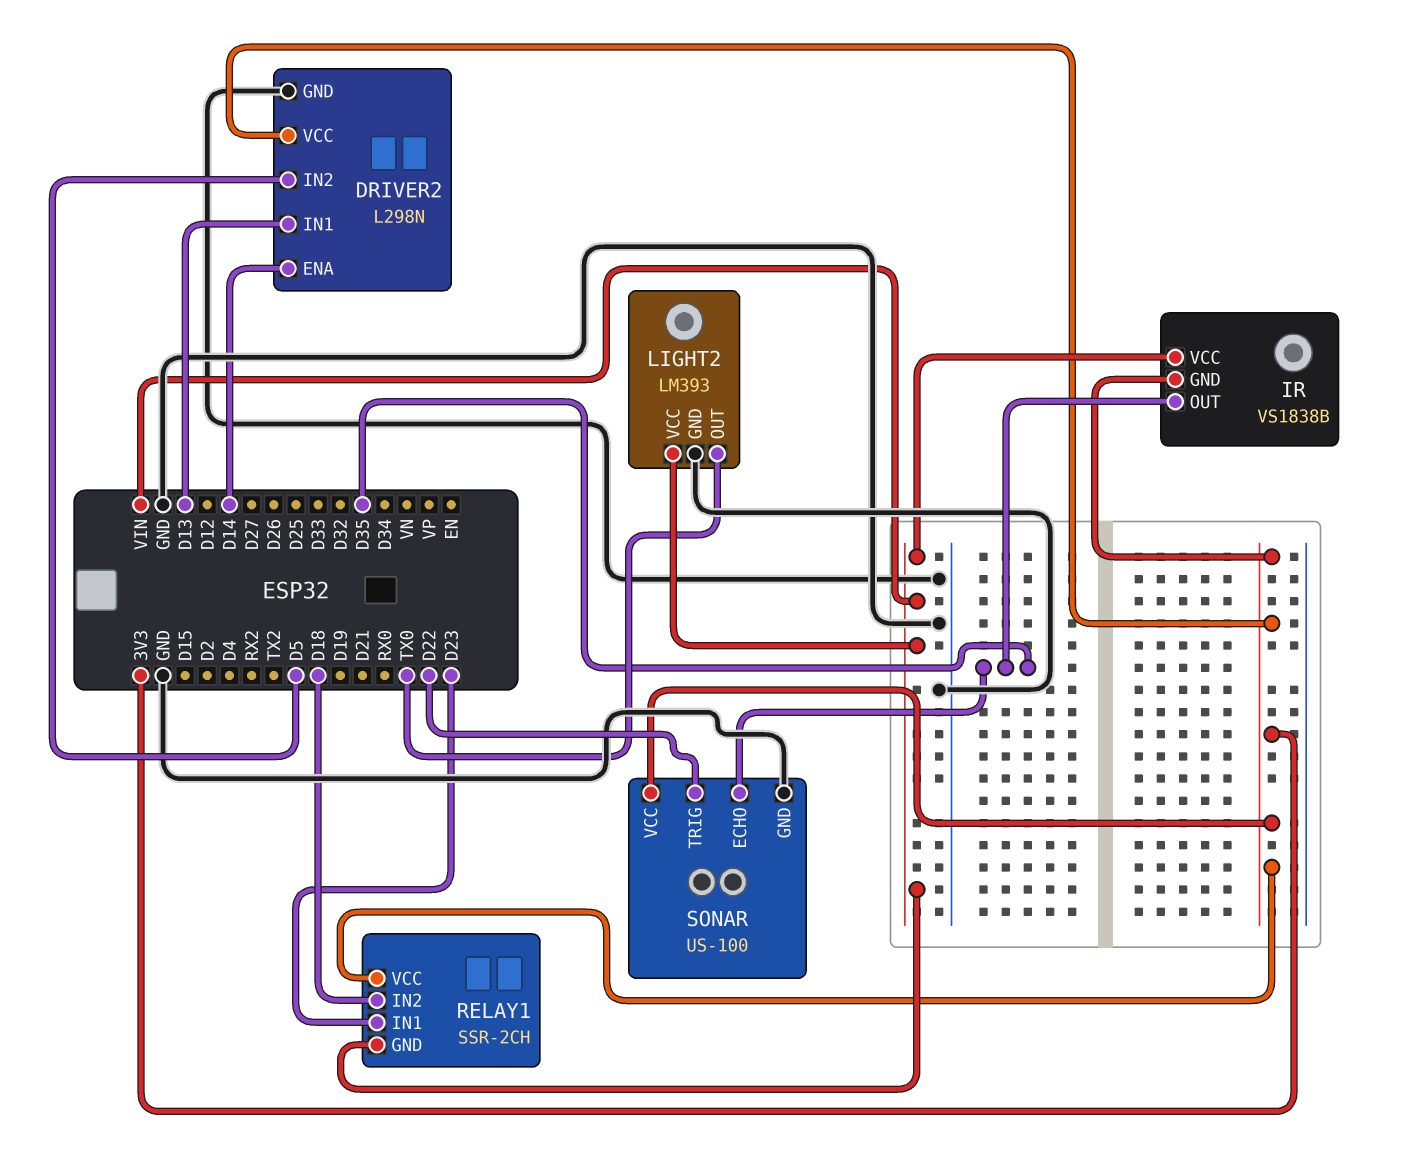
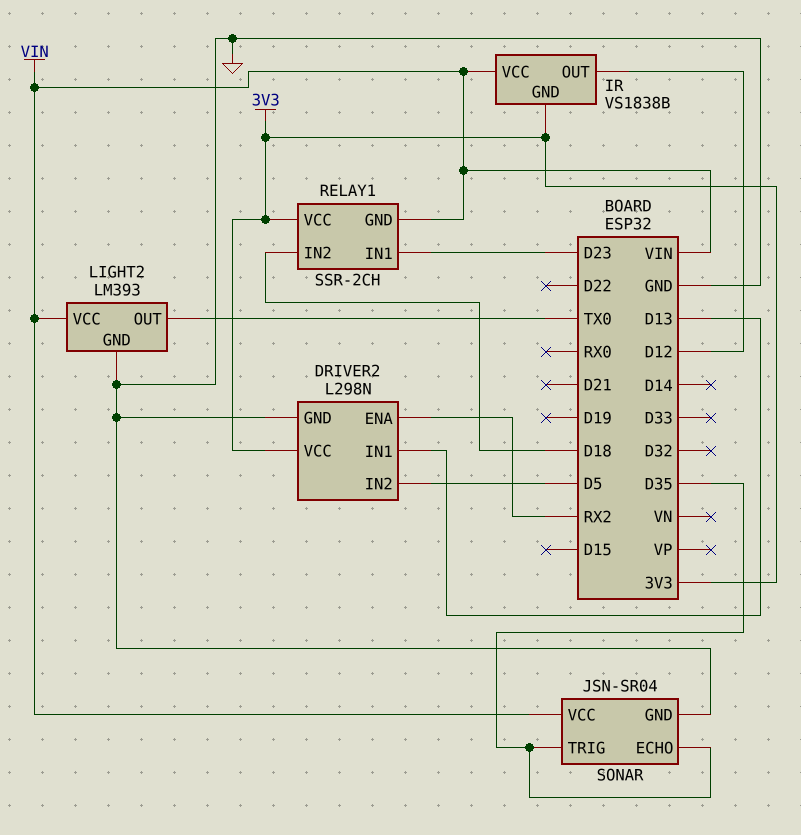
DRIVER2 pin ENA: D14 -> RX2
IR pin OUT: D35 -> D12
SONAR: US-100 -> JSN-SR04
SONAR pin TRIG: D22 -> D35
SONAR pin VCC: 3V3 -> VIN

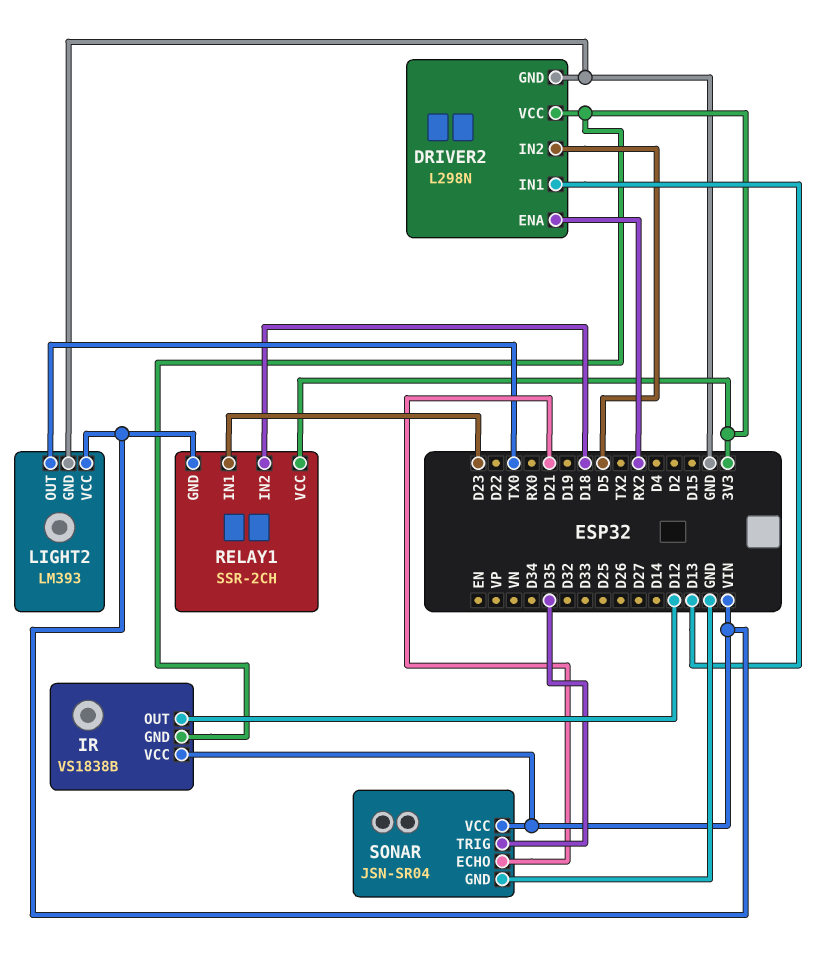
SONAR pin ECHO: D35 -> D21

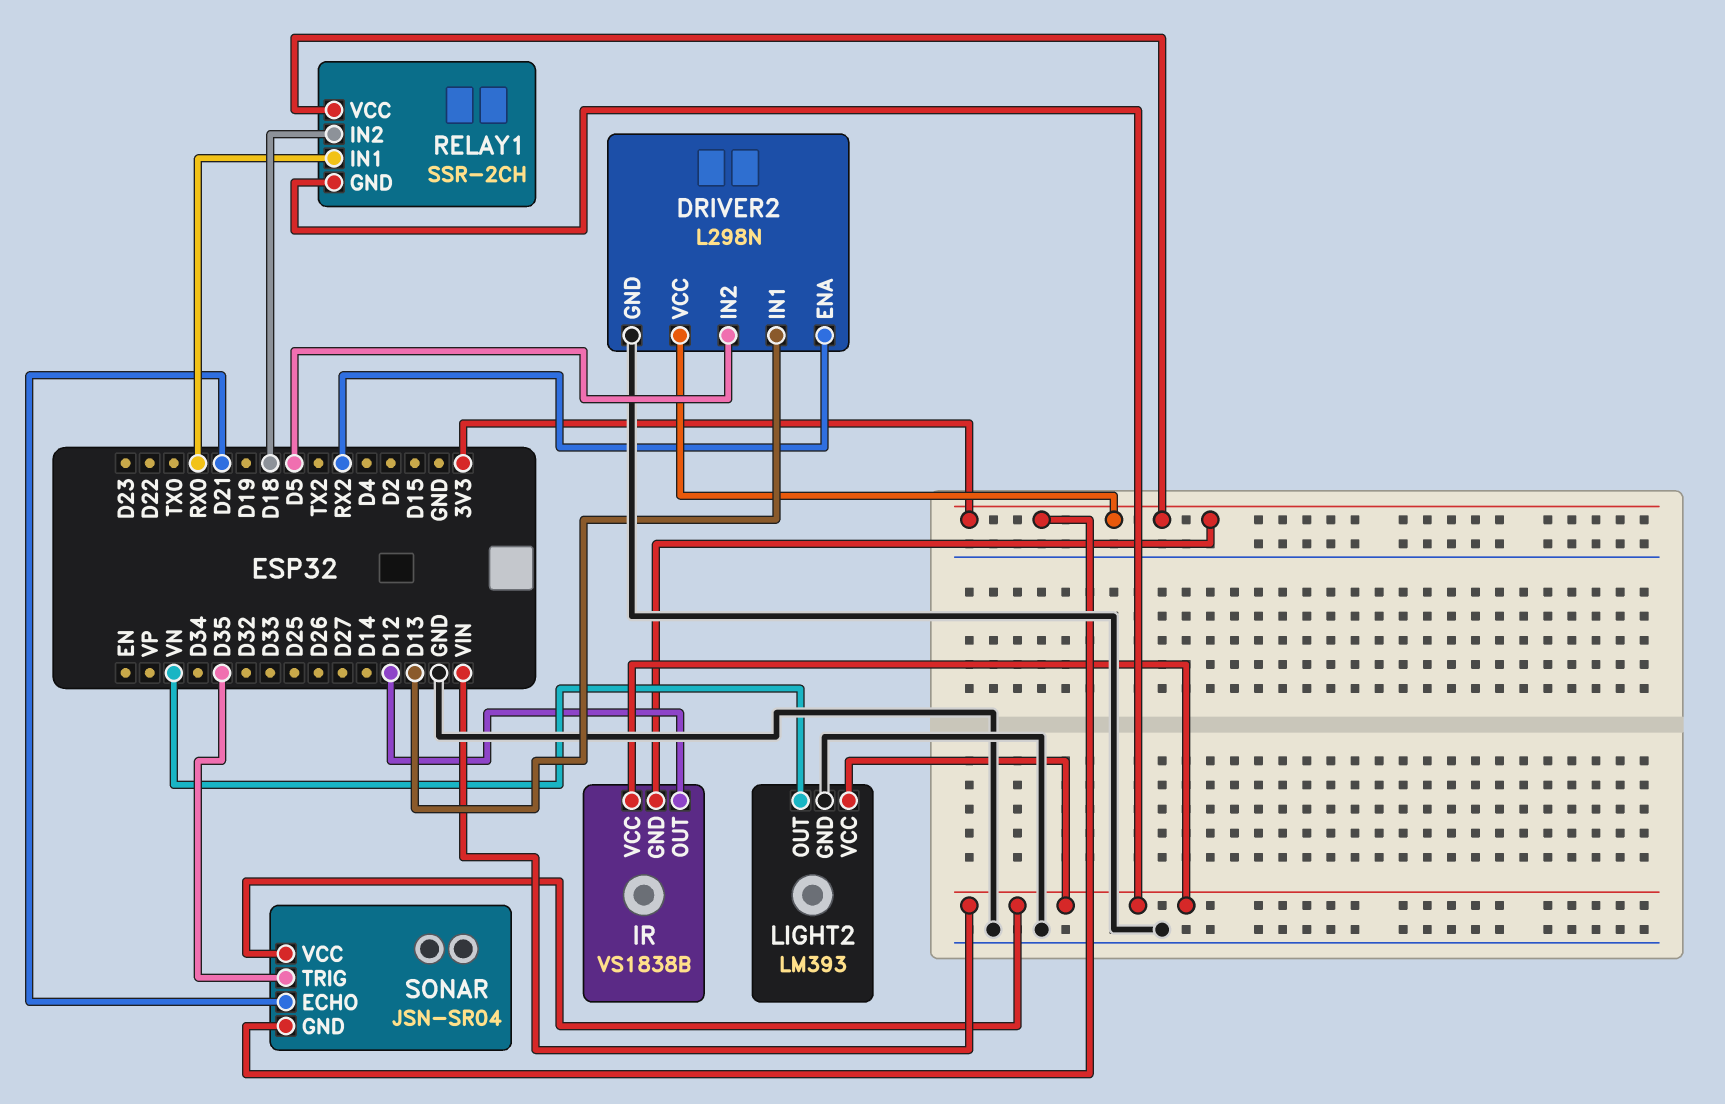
LIGHT2 pin OUT: TX0 -> VN
RELAY1 pin IN1: D23 -> RX0
SONAR pin GND: GND -> 3V3

